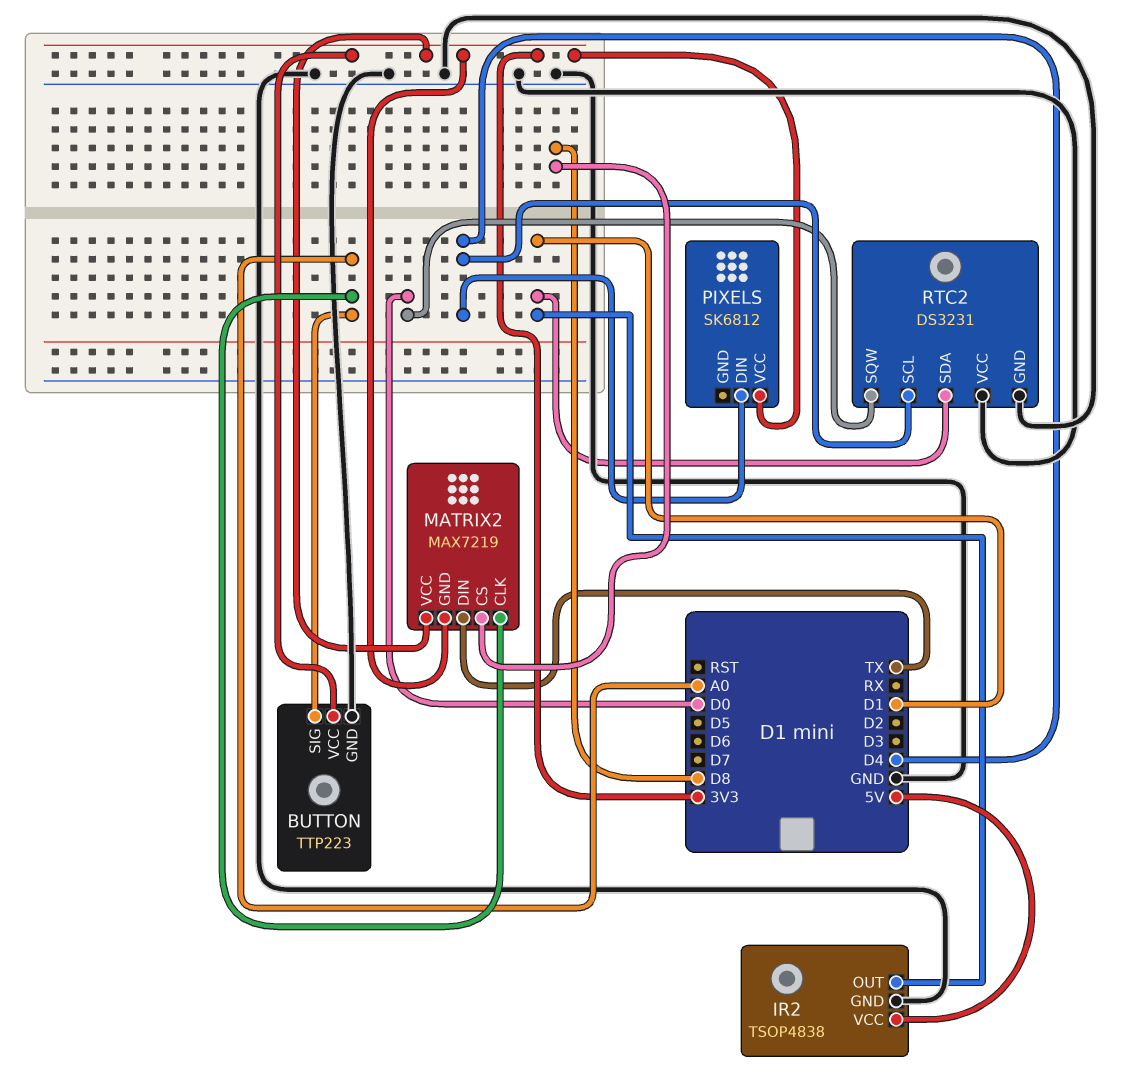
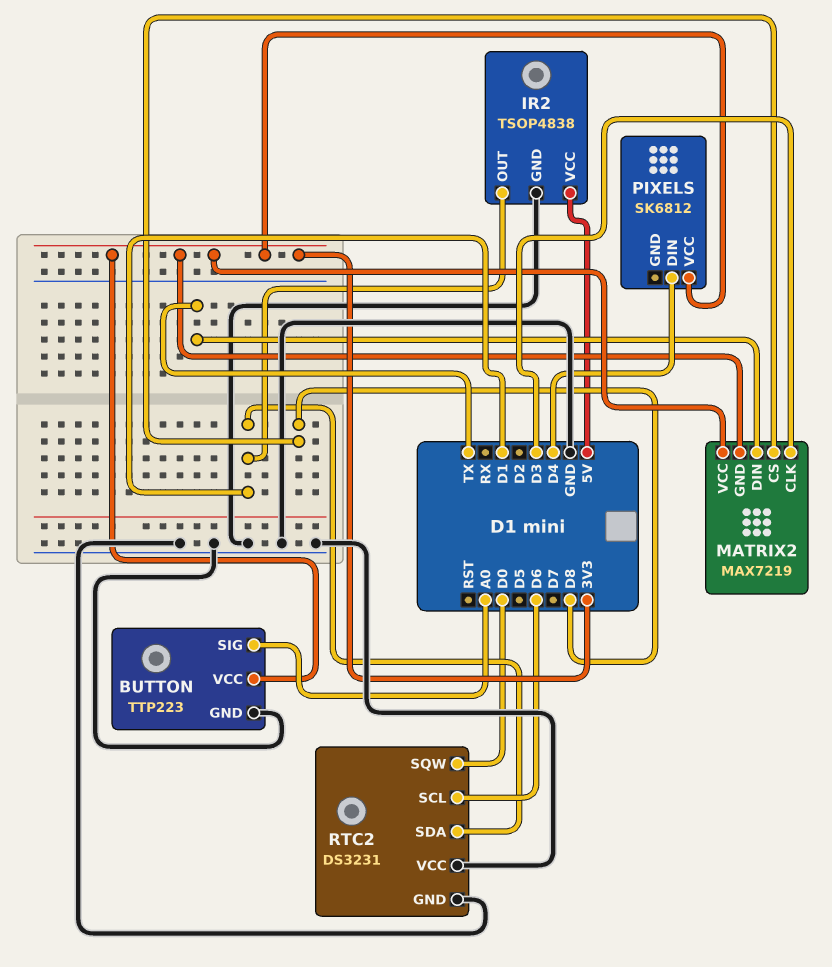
MATRIX2 pin CLK: A0 -> D3
RTC2 pin SCL: D4 -> D6

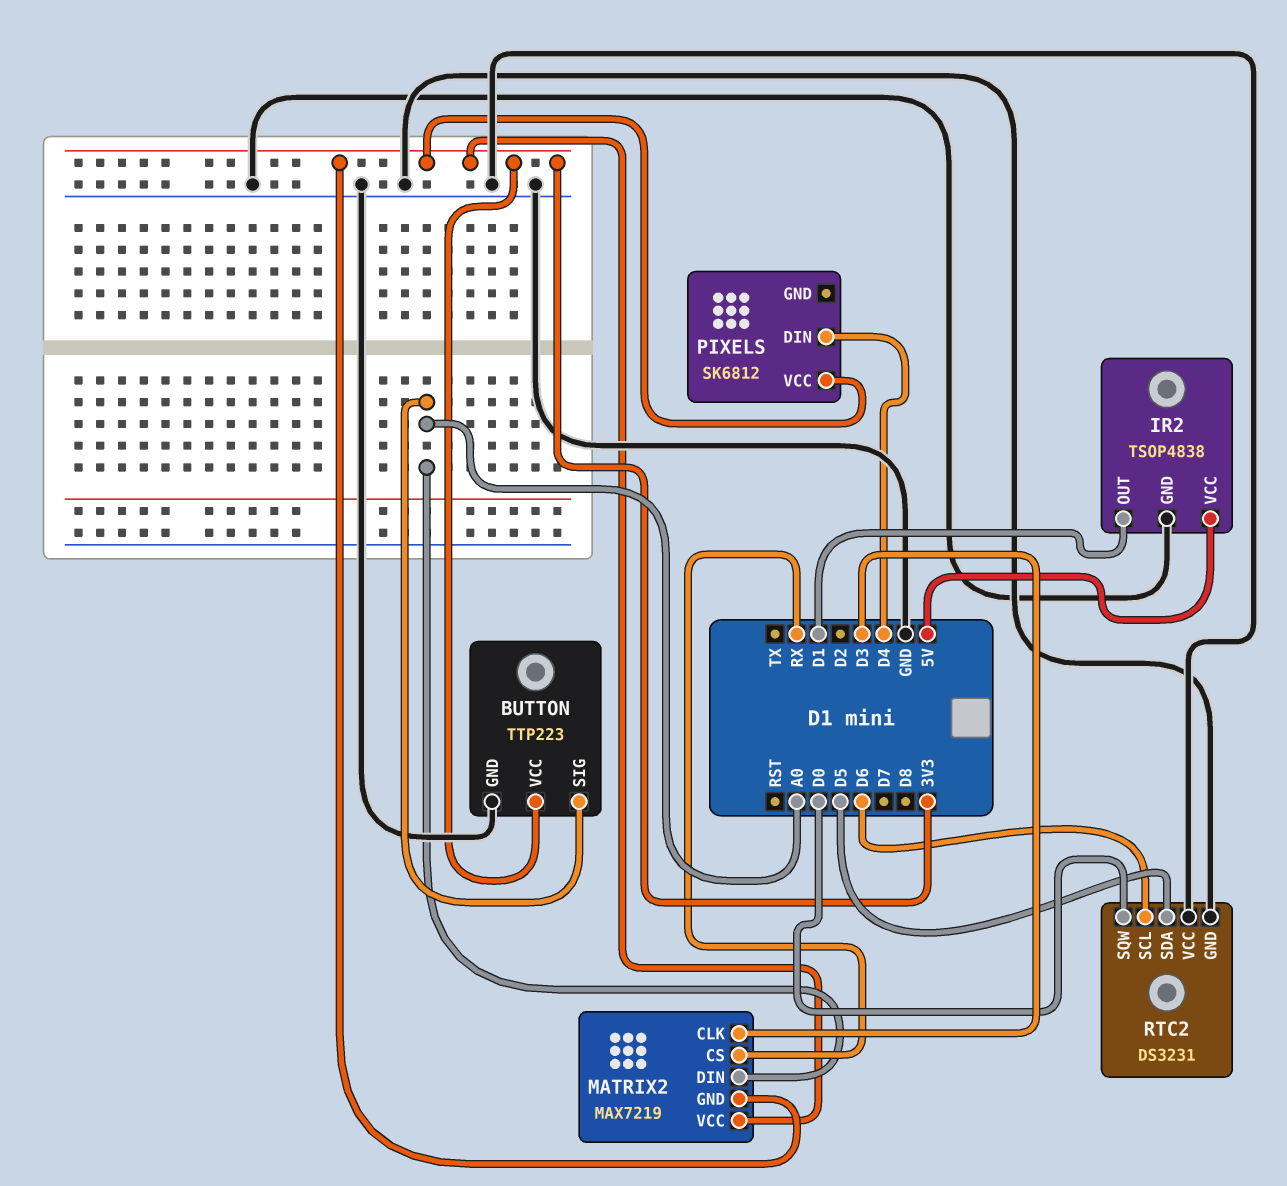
MATRIX2 pin CS: D8 -> RX
MATRIX2 pin DIN: TX -> A0
RTC2 pin SDA: D1 -> D5

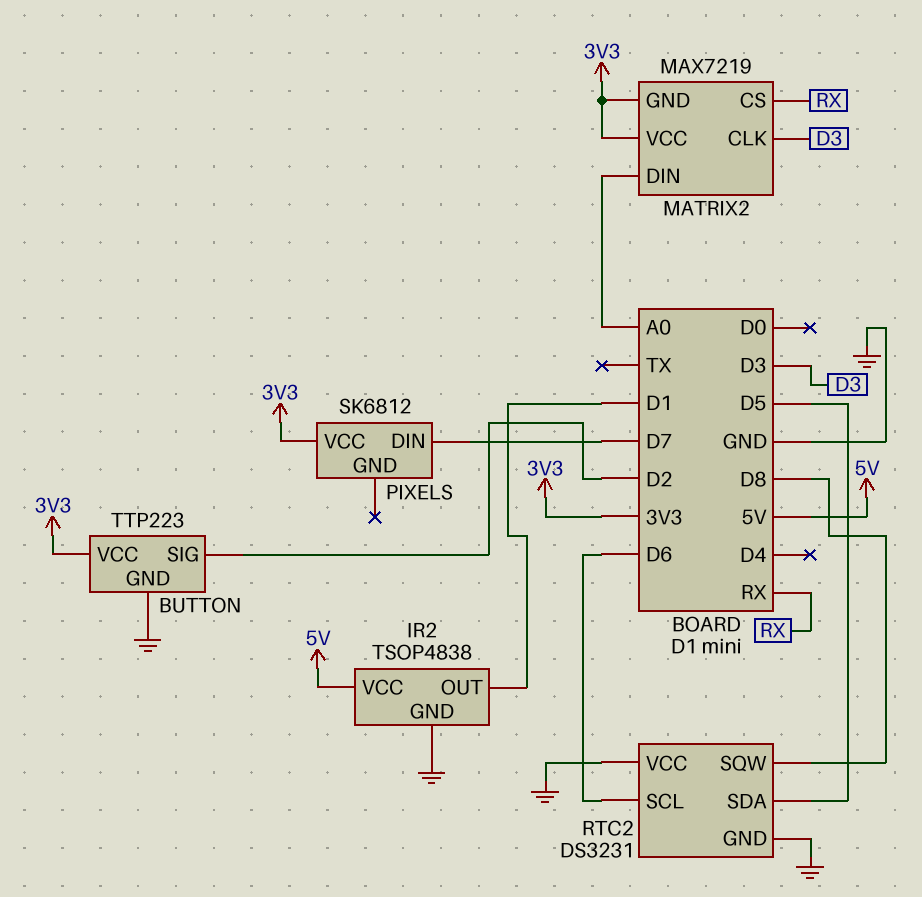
BUTTON pin SIG: A0 -> D2
PIXELS pin DIN: D4 -> D7
RTC2 pin SQW: D0 -> D8

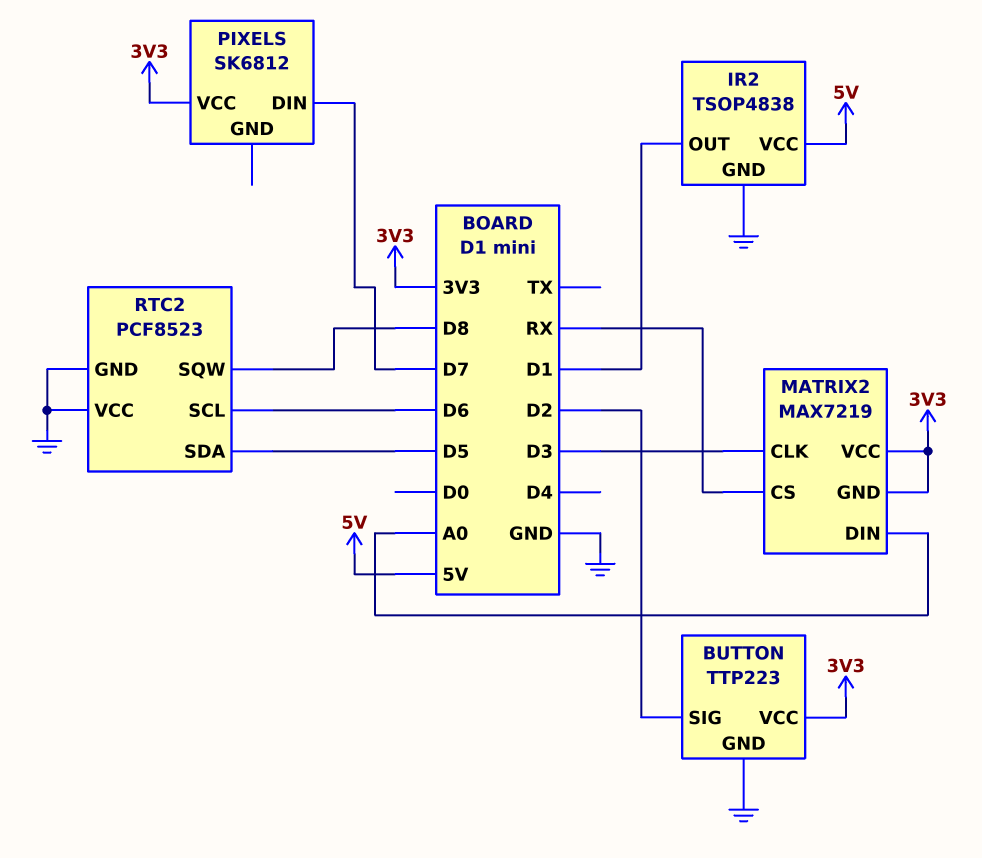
RTC2: DS3231 -> PCF8523

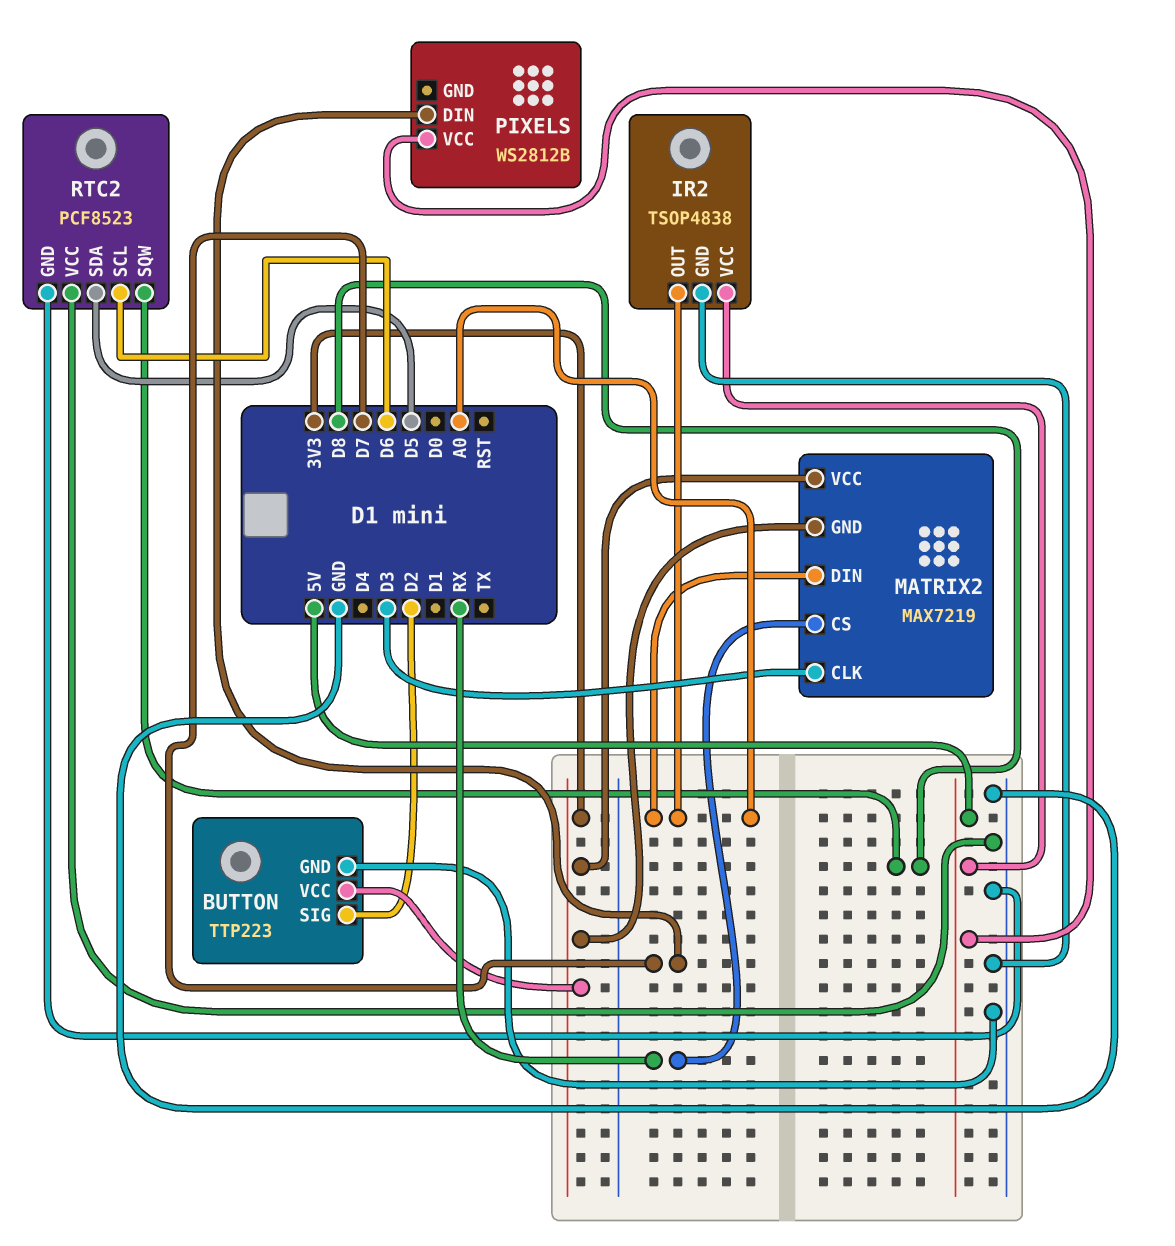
IR2 pin OUT: D1 -> A0
PIXELS: SK6812 -> WS2812B
PIXELS pin VCC: 3V3 -> 5V

